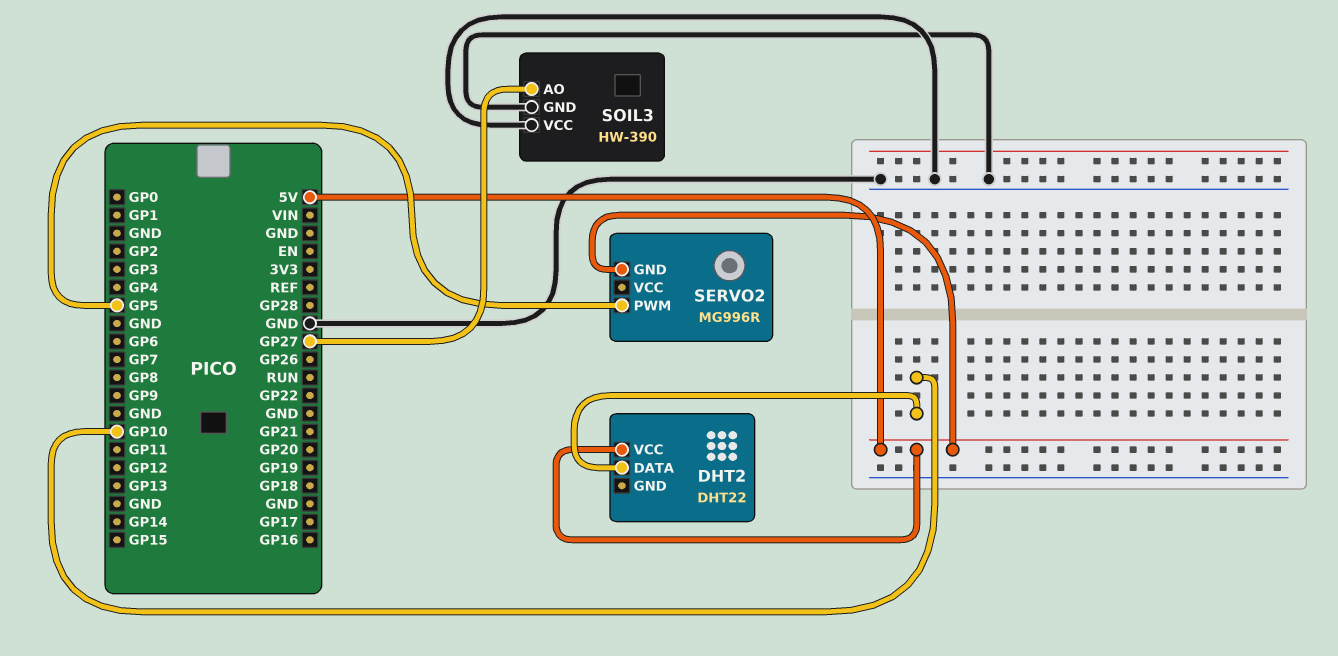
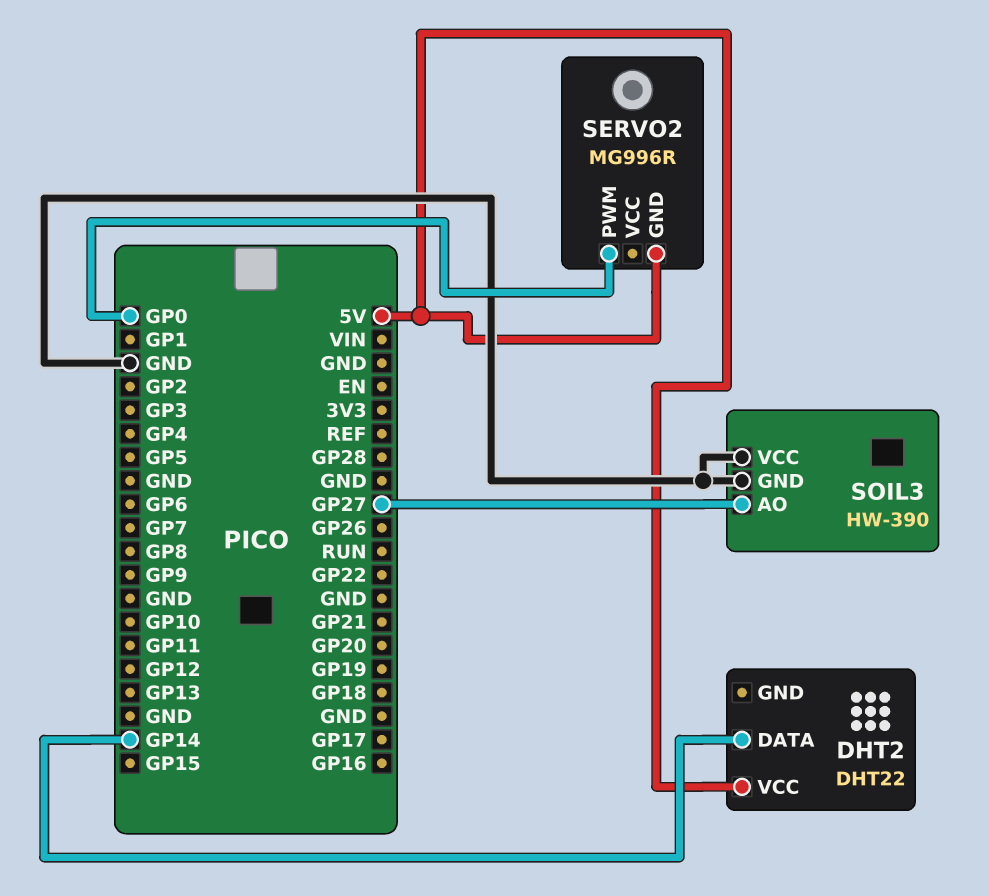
DHT2 pin DATA: GP10 -> GP14
SERVO2 pin PWM: GP5 -> GP0

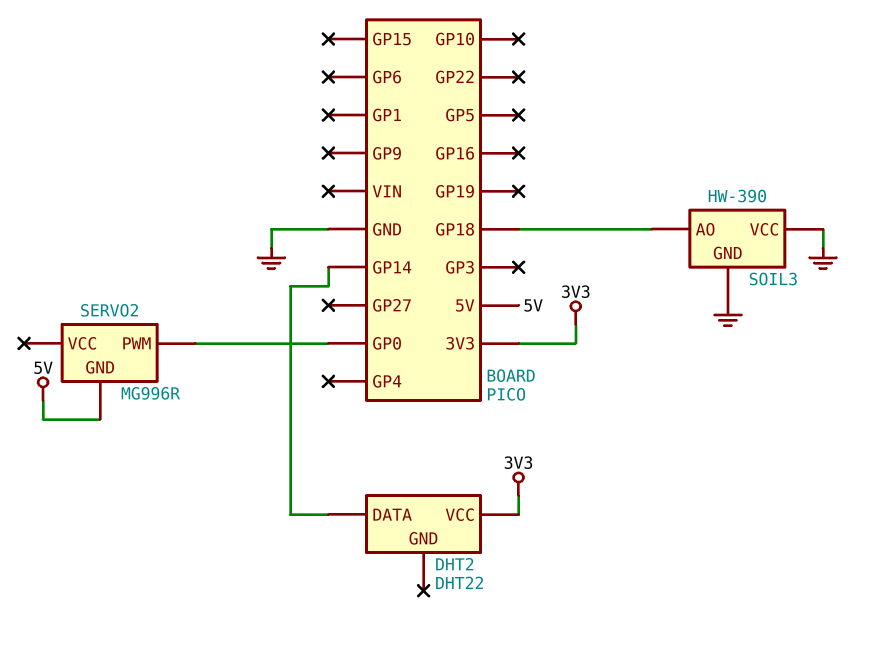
DHT2 pin VCC: 5V -> 3V3
SOIL3 pin AO: GP27 -> GP18

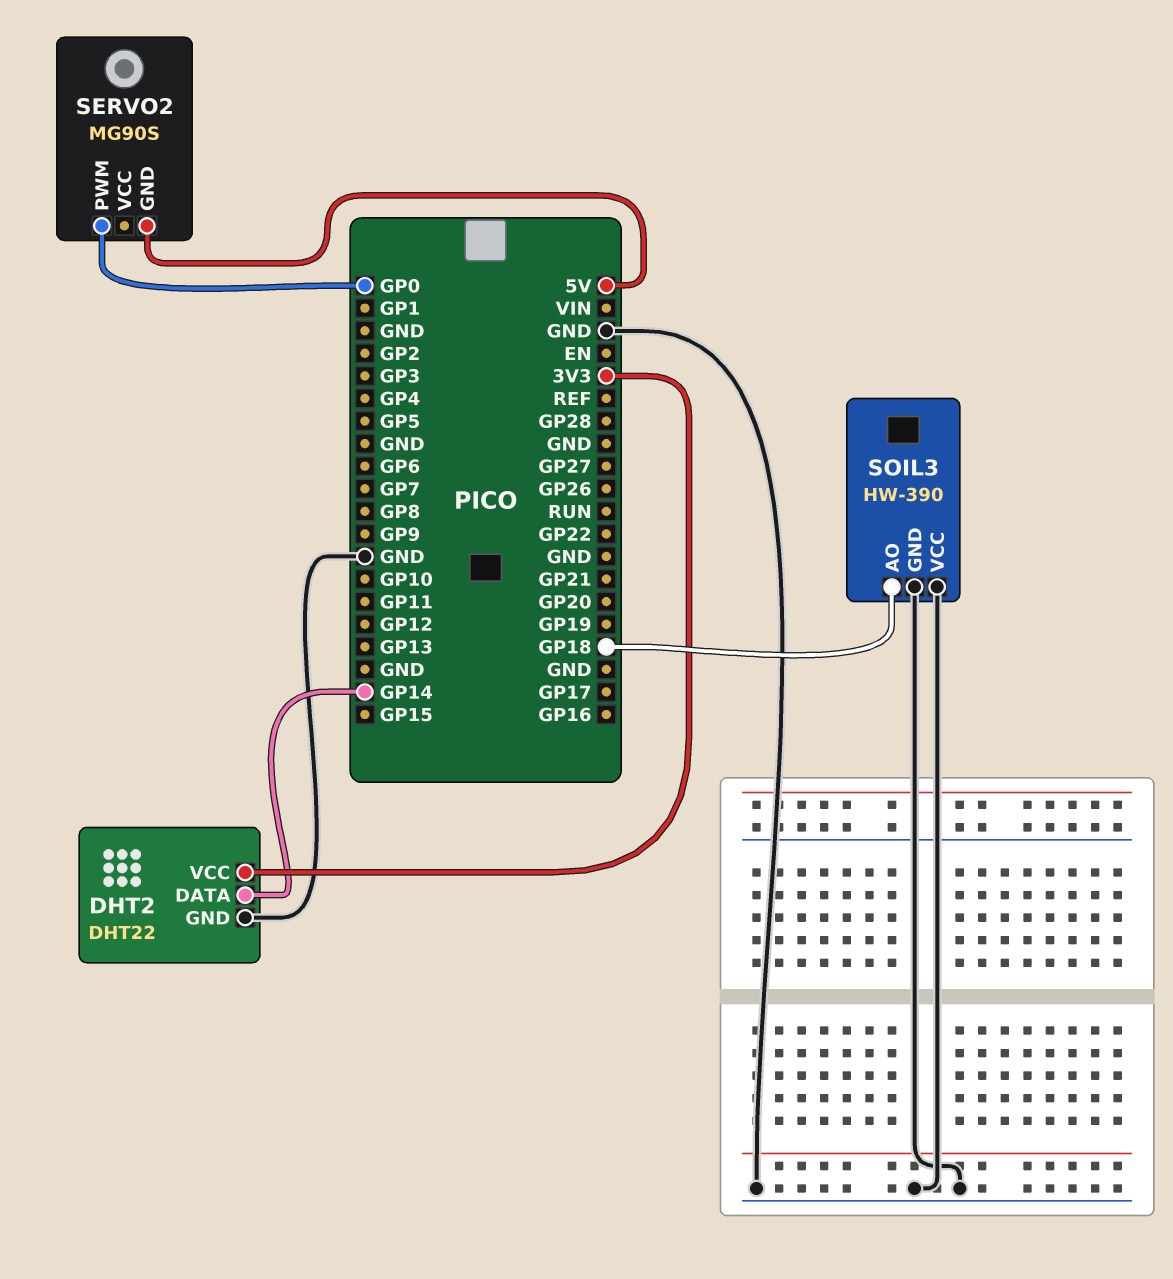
DHT2 pin GND: none -> GND
SERVO2: MG996R -> MG90S

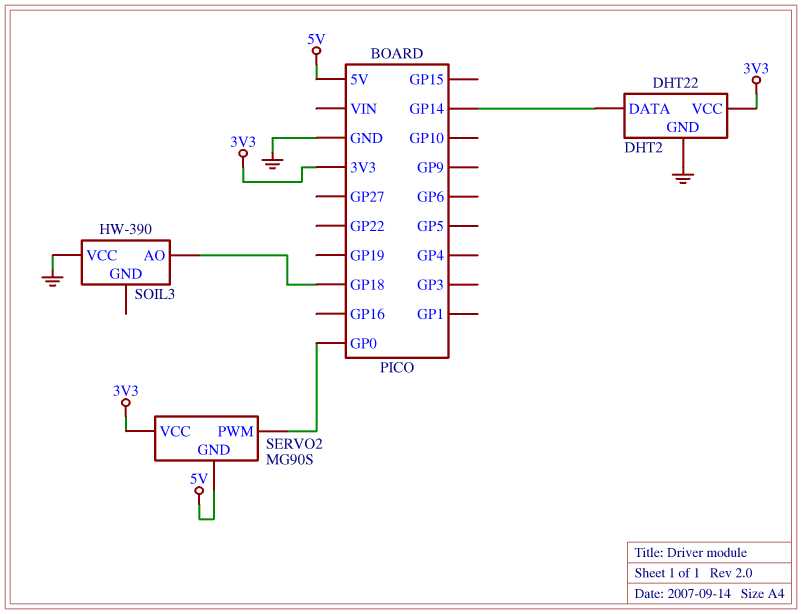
SERVO2 pin VCC: none -> 3V3
SOIL3 pin GND: GND -> none

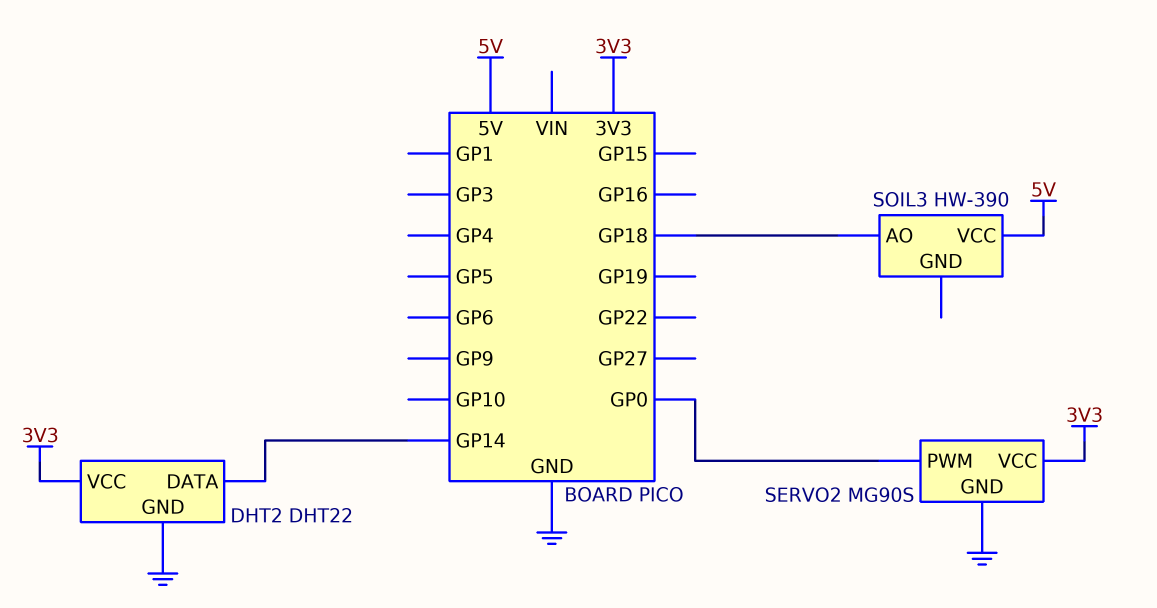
SERVO2 pin GND: 5V -> GND
SOIL3 pin VCC: GND -> 5V

